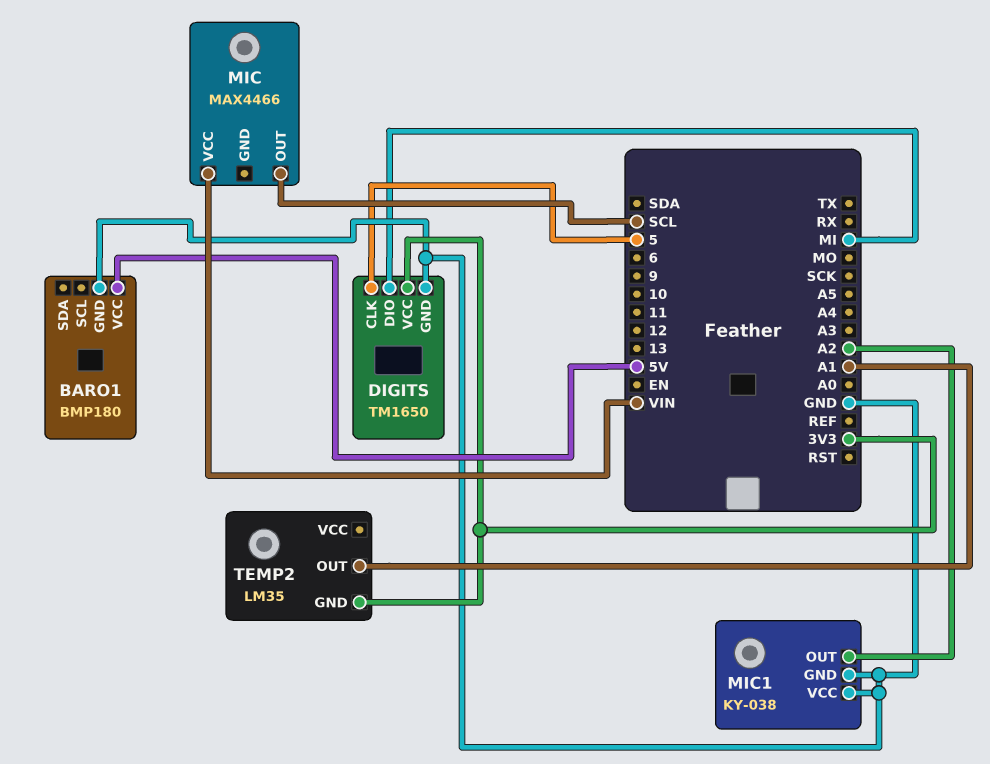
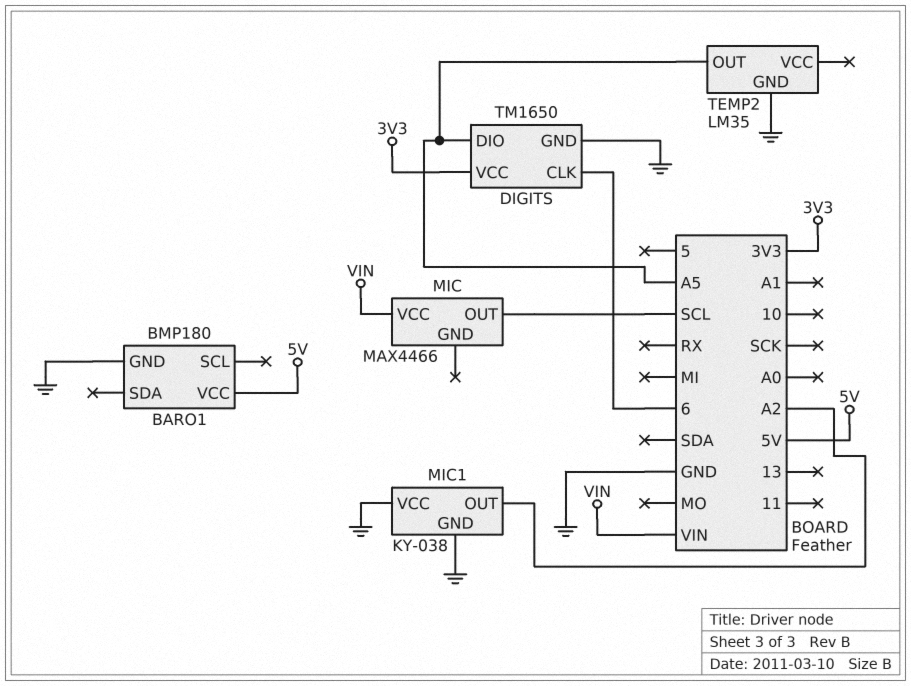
DIGITS pin CLK: 5 -> 6
DIGITS pin DIO: MI -> A5
TEMP2 pin GND: 3V3 -> GND
TEMP2 pin OUT: A1 -> A5

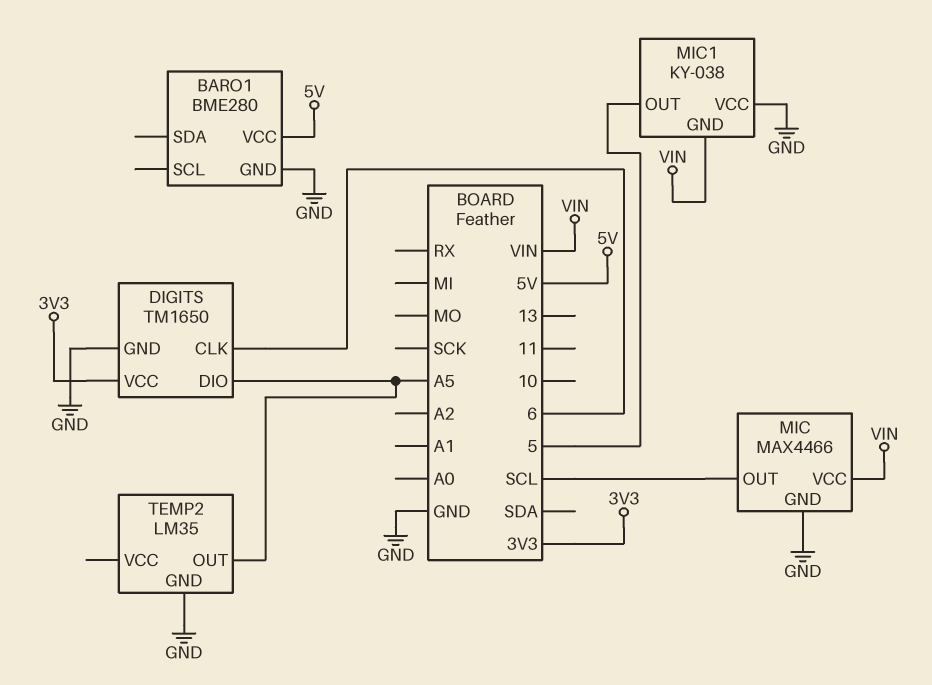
BARO1: BMP180 -> BME280
MIC pin GND: none -> GND
MIC1 pin GND: GND -> VIN
MIC1 pin OUT: A2 -> 5

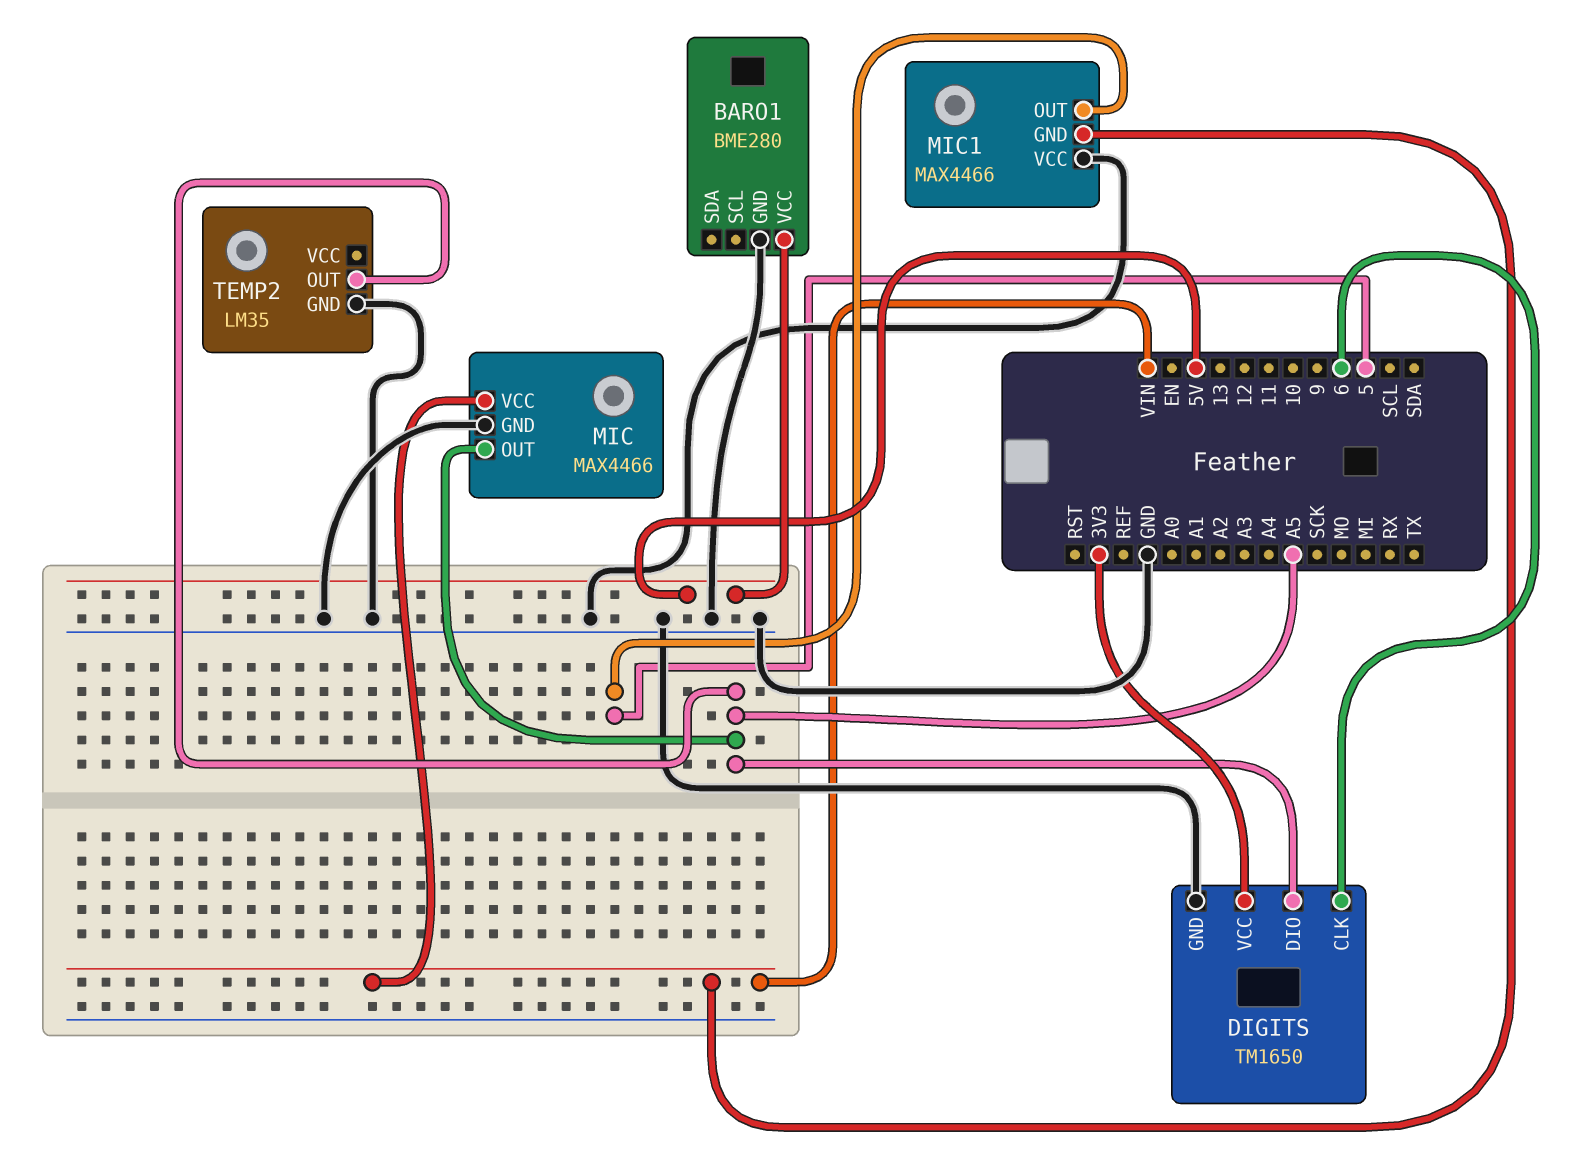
MIC pin OUT: SCL -> A5
MIC1: KY-038 -> MAX4466

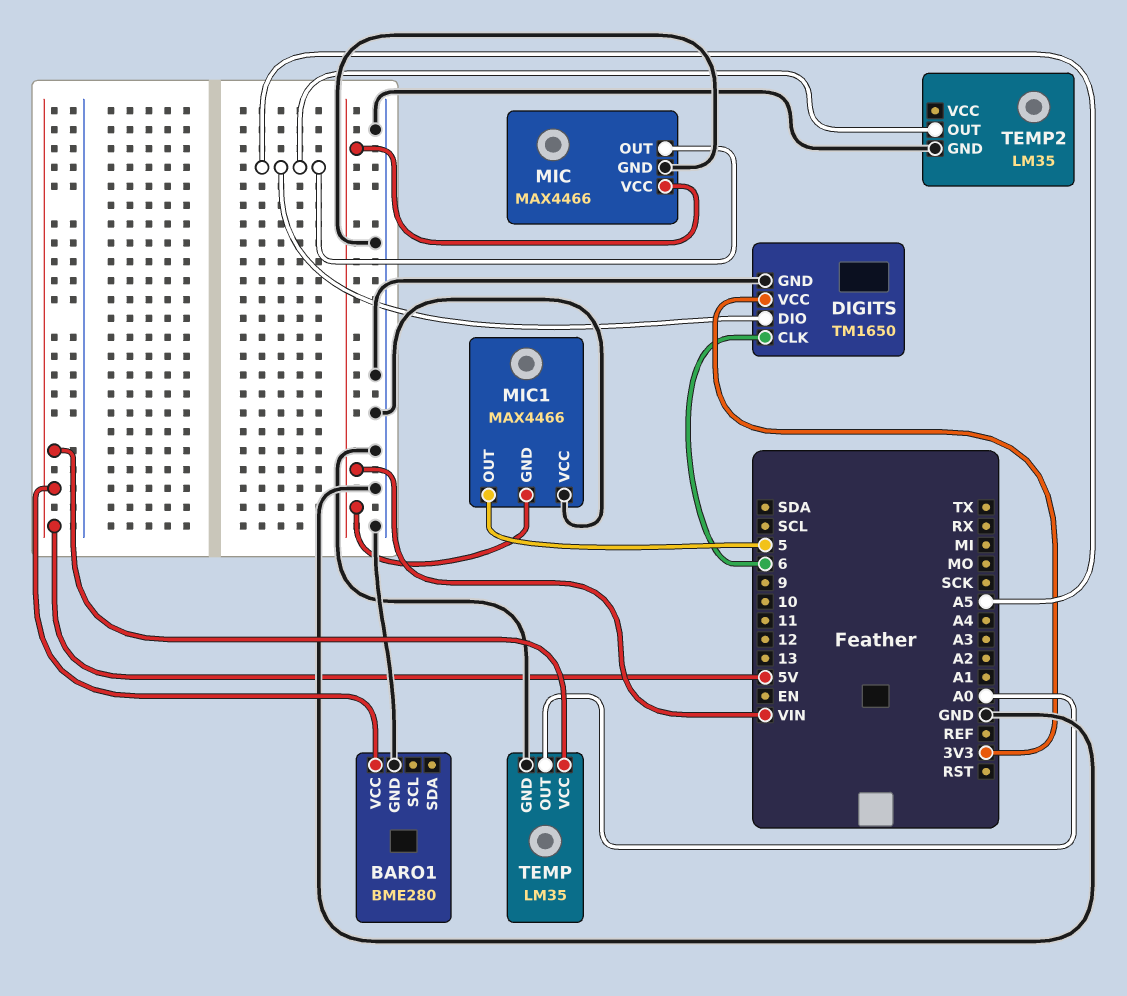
TEMP: none -> LM35
TEMP pin GND: none -> GND
TEMP pin OUT: none -> A0
TEMP pin VCC: none -> 5V

